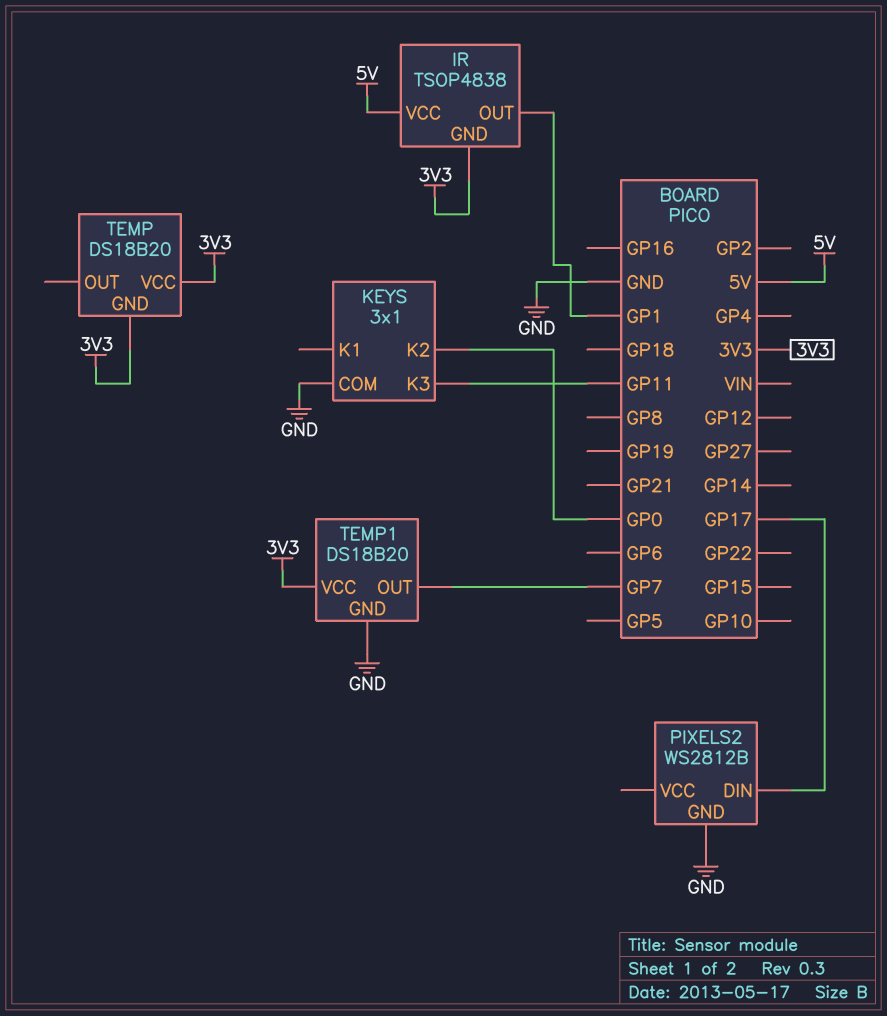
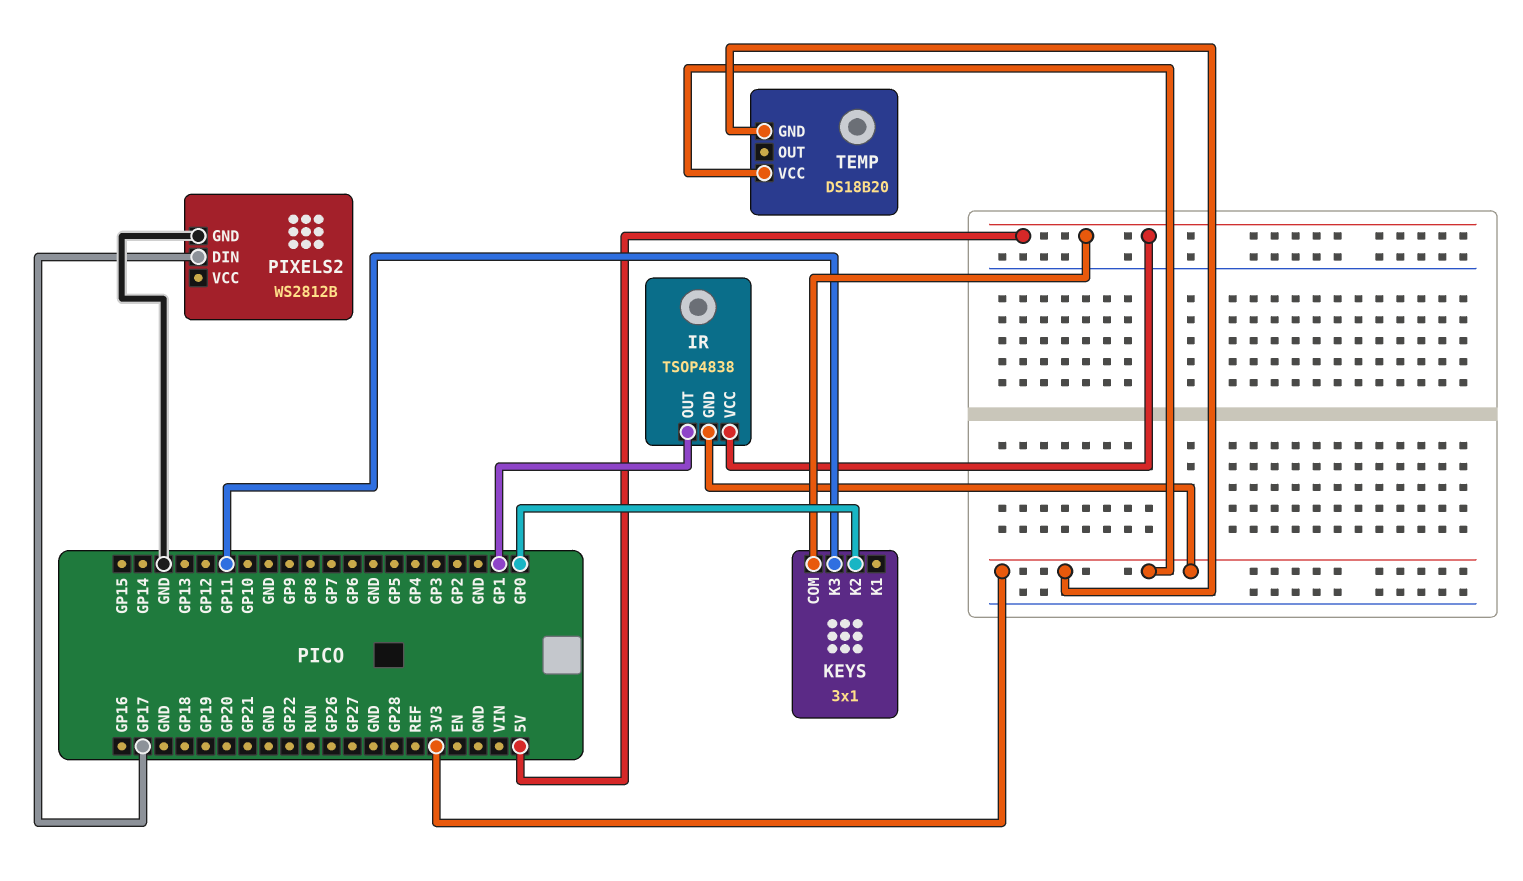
KEYS pin COM: GND -> 5V
TEMP1: DS18B20 -> none
TEMP1 pin GND: GND -> none
TEMP1 pin OUT: GP7 -> none
TEMP1 pin VCC: 3V3 -> none

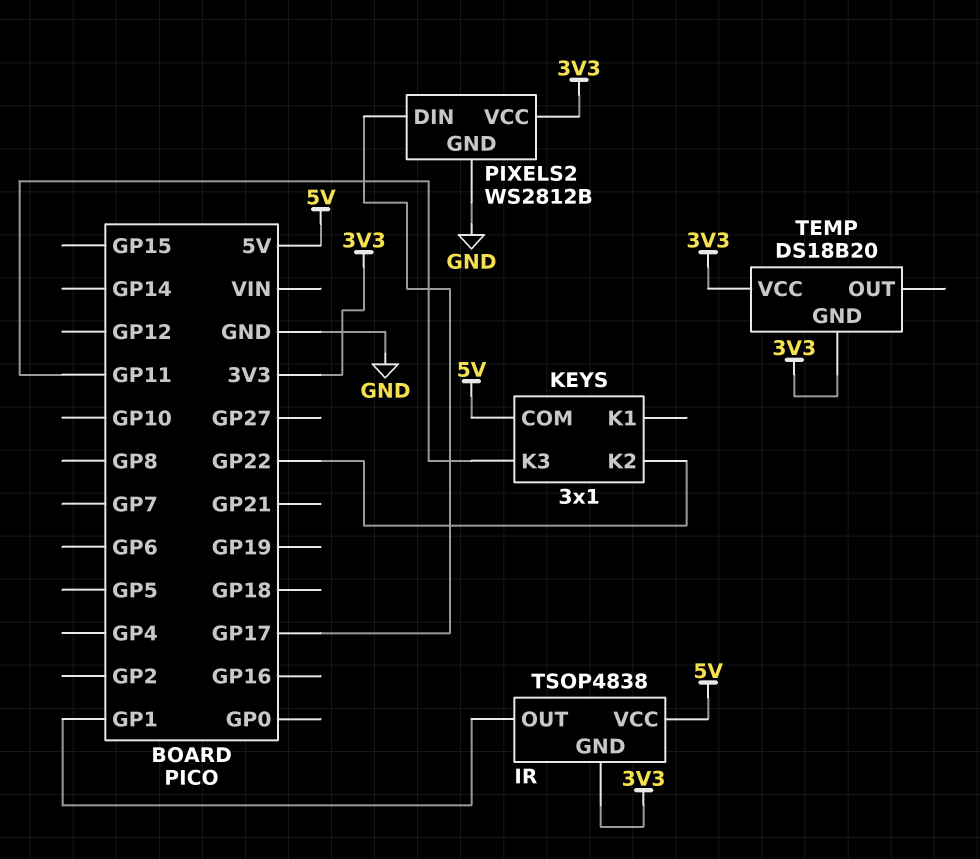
KEYS pin K2: GP0 -> GP22
PIXELS2 pin VCC: none -> 3V3

